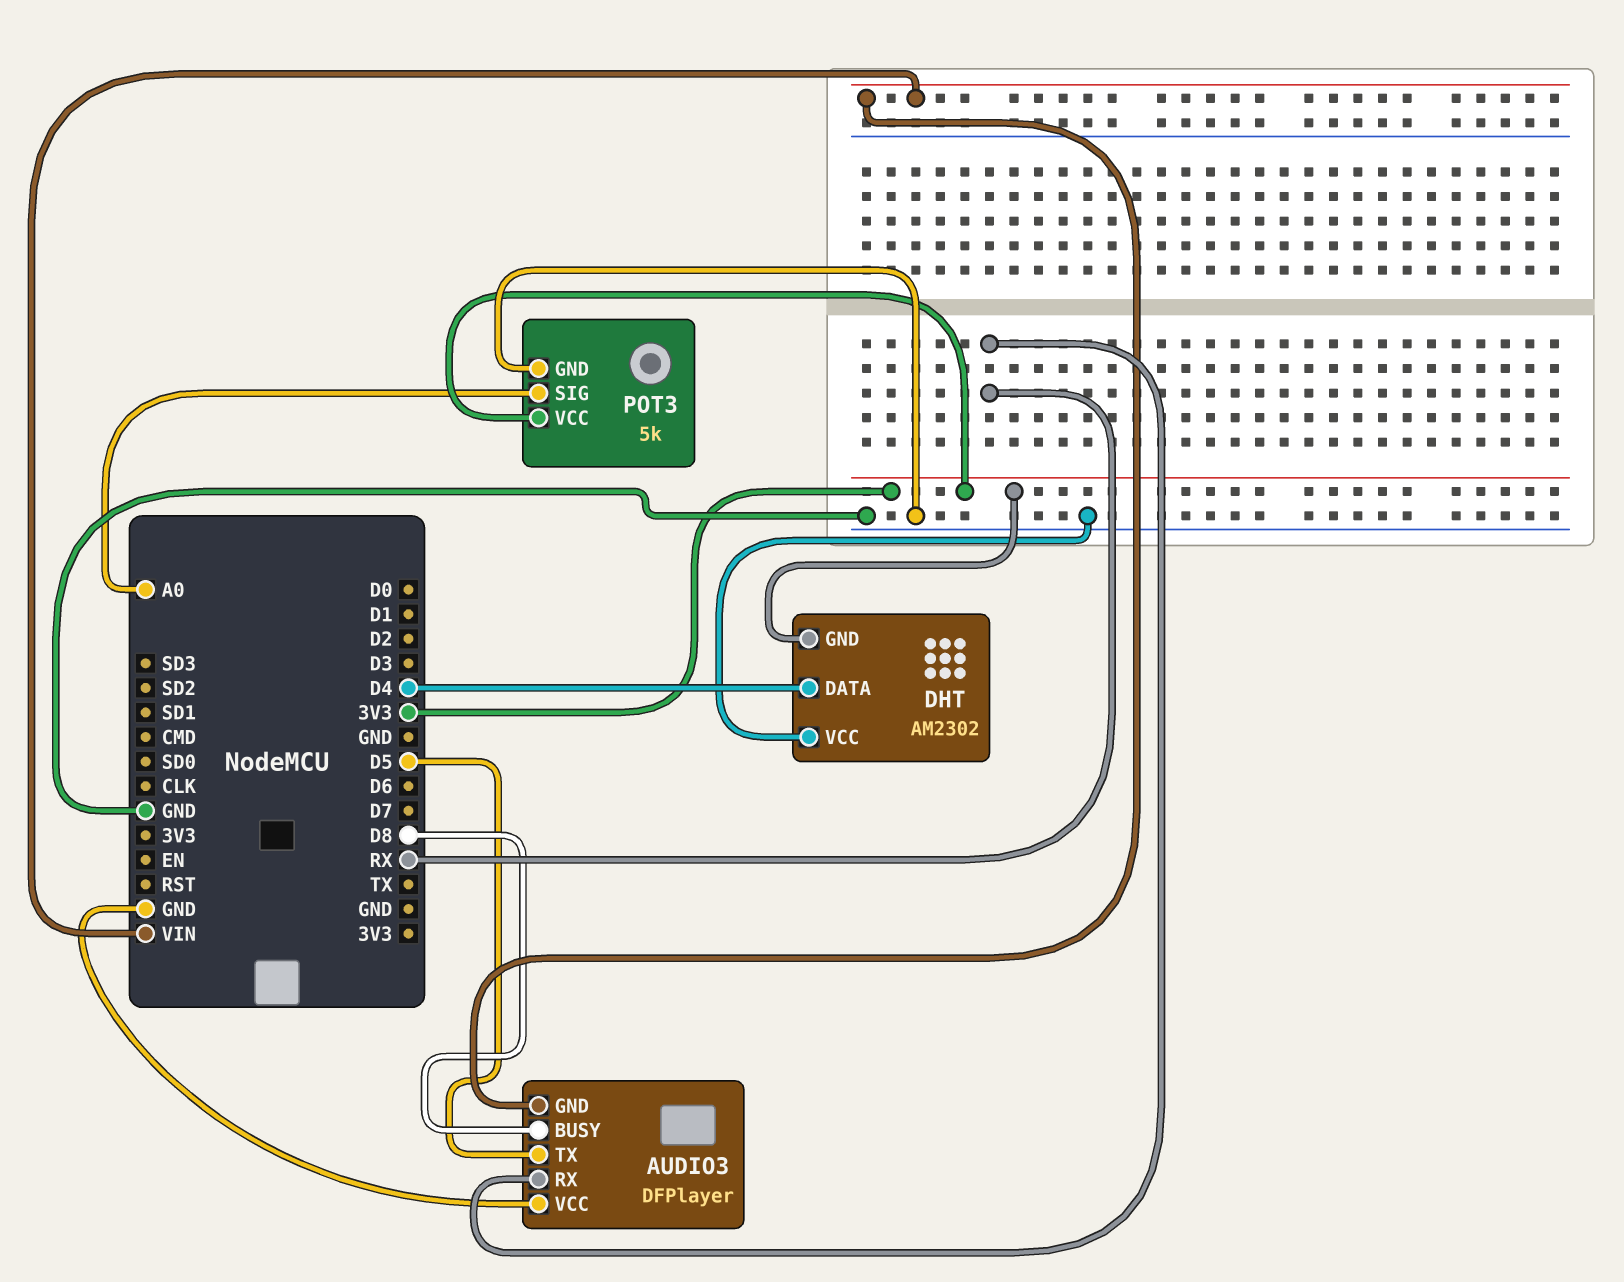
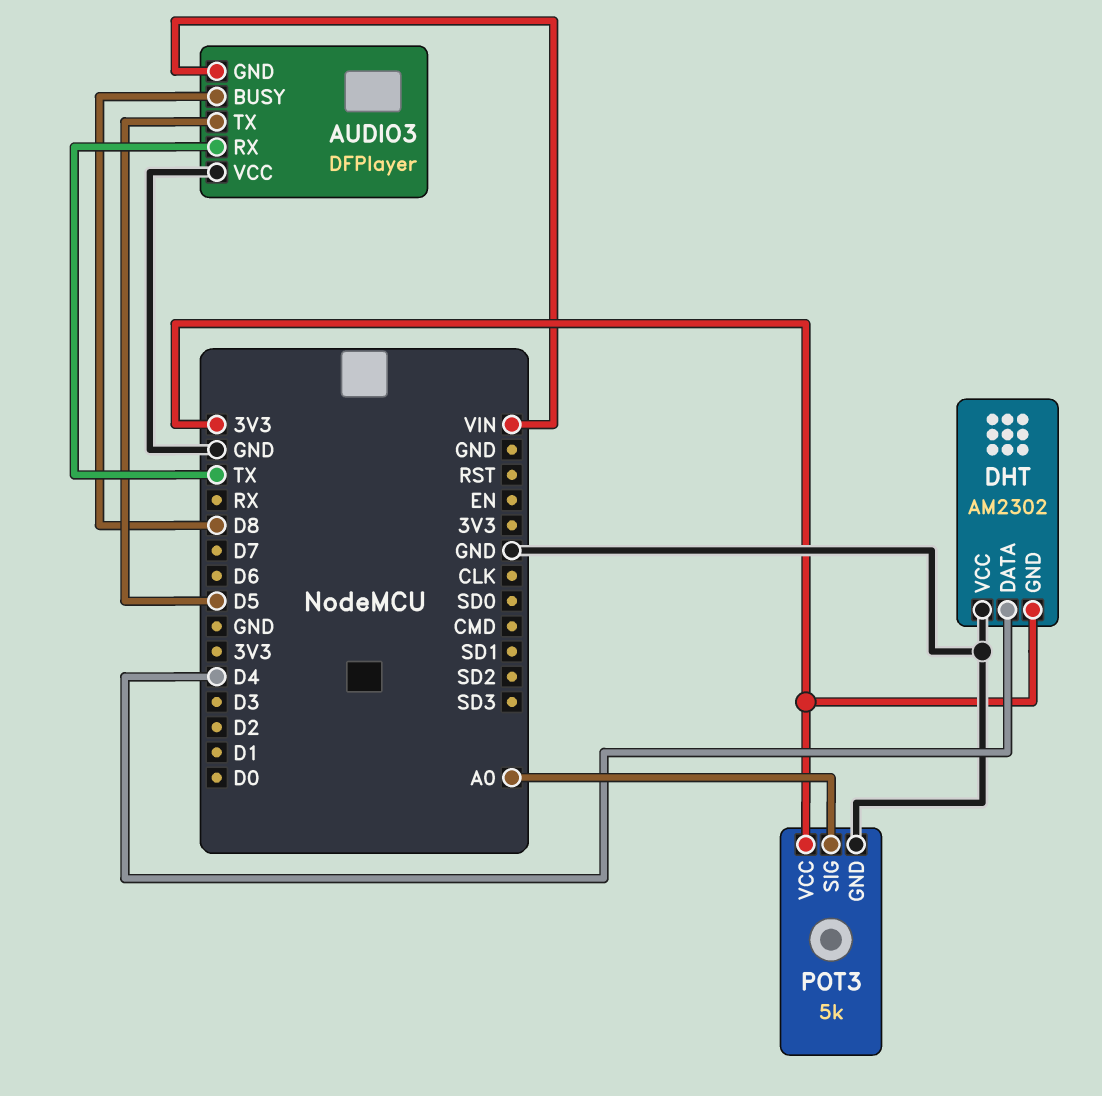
AUDIO3 pin RX: RX -> TX

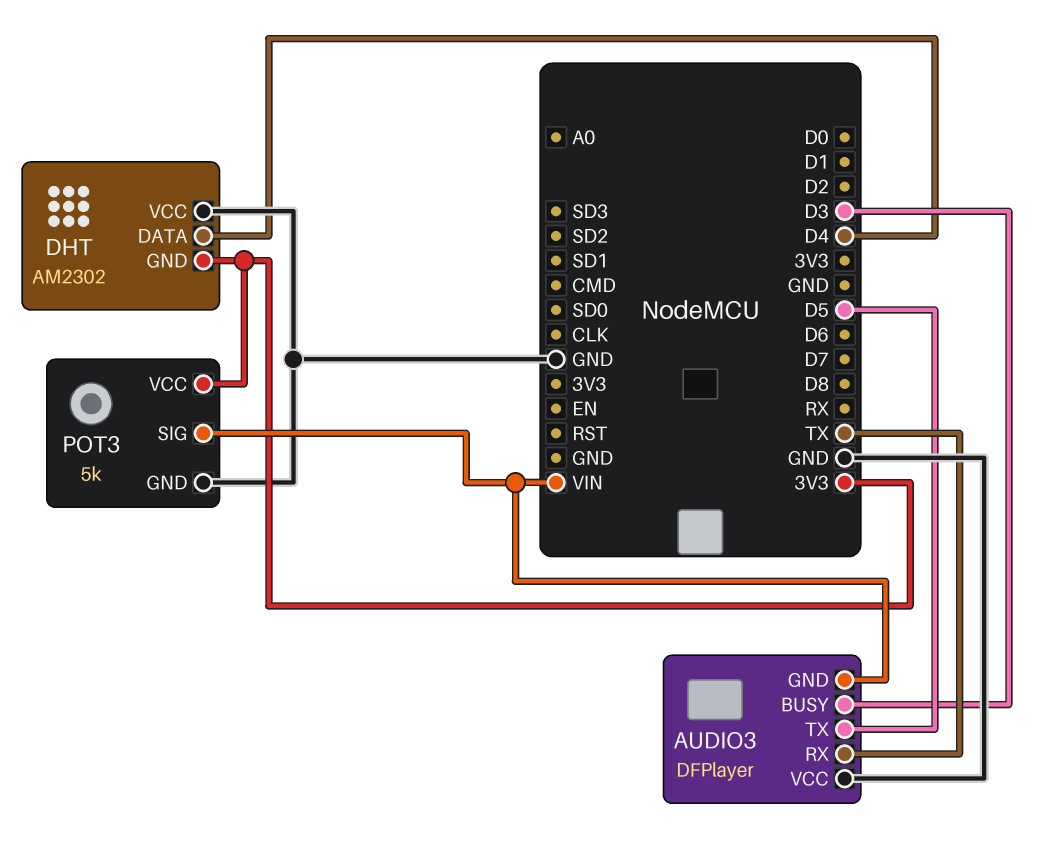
AUDIO3 pin BUSY: D8 -> D3
POT3 pin SIG: A0 -> VIN

